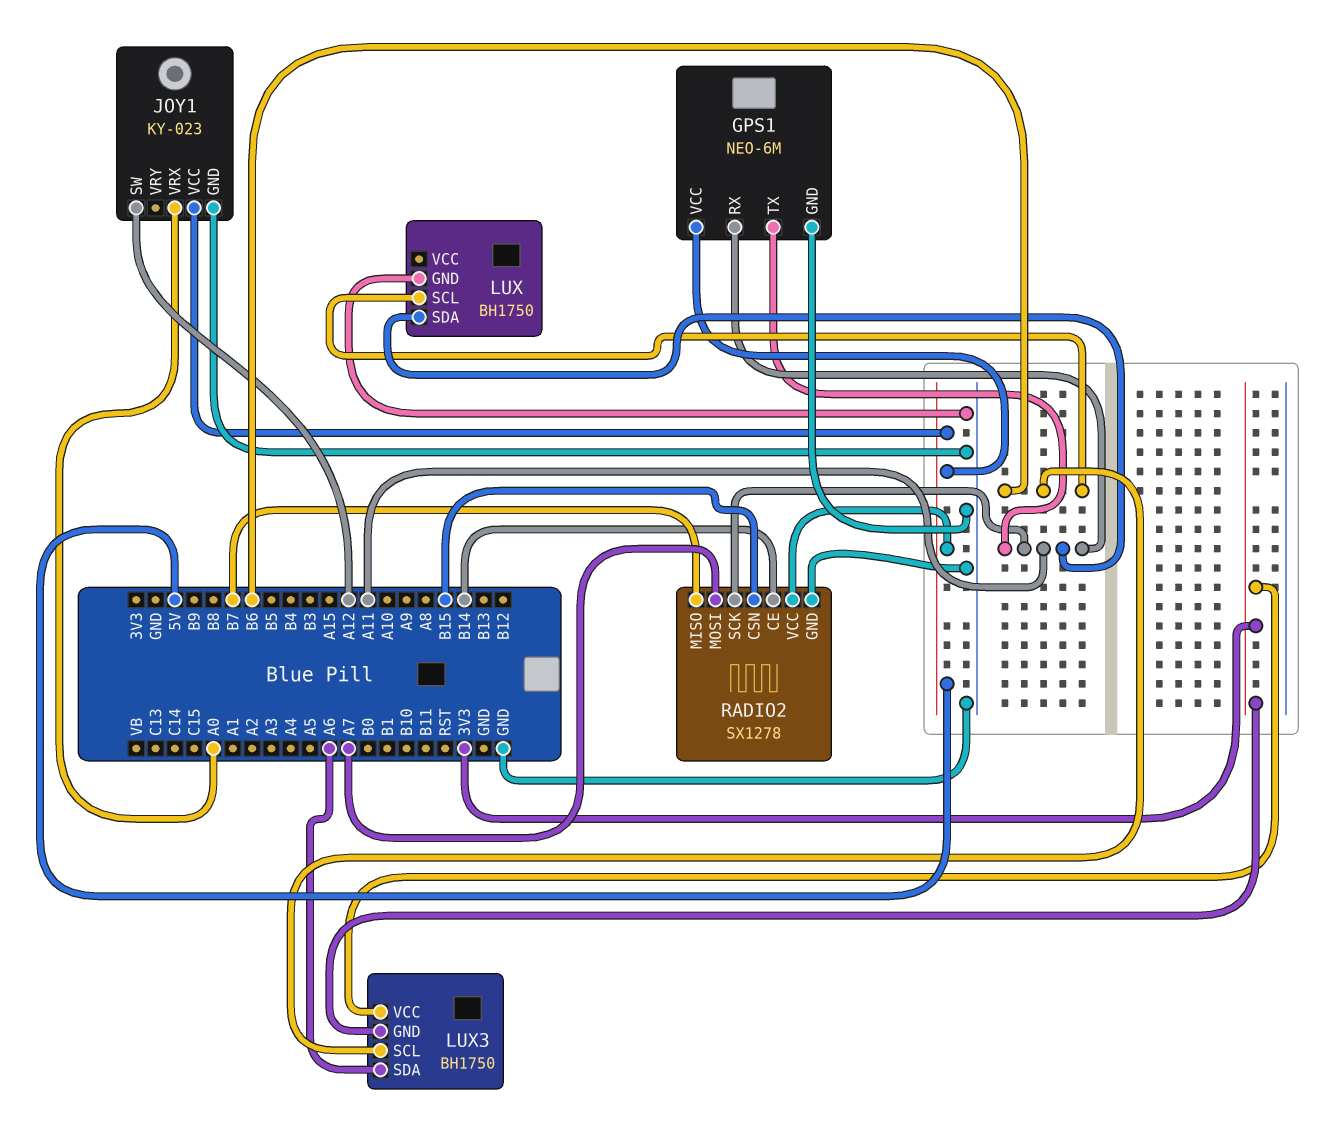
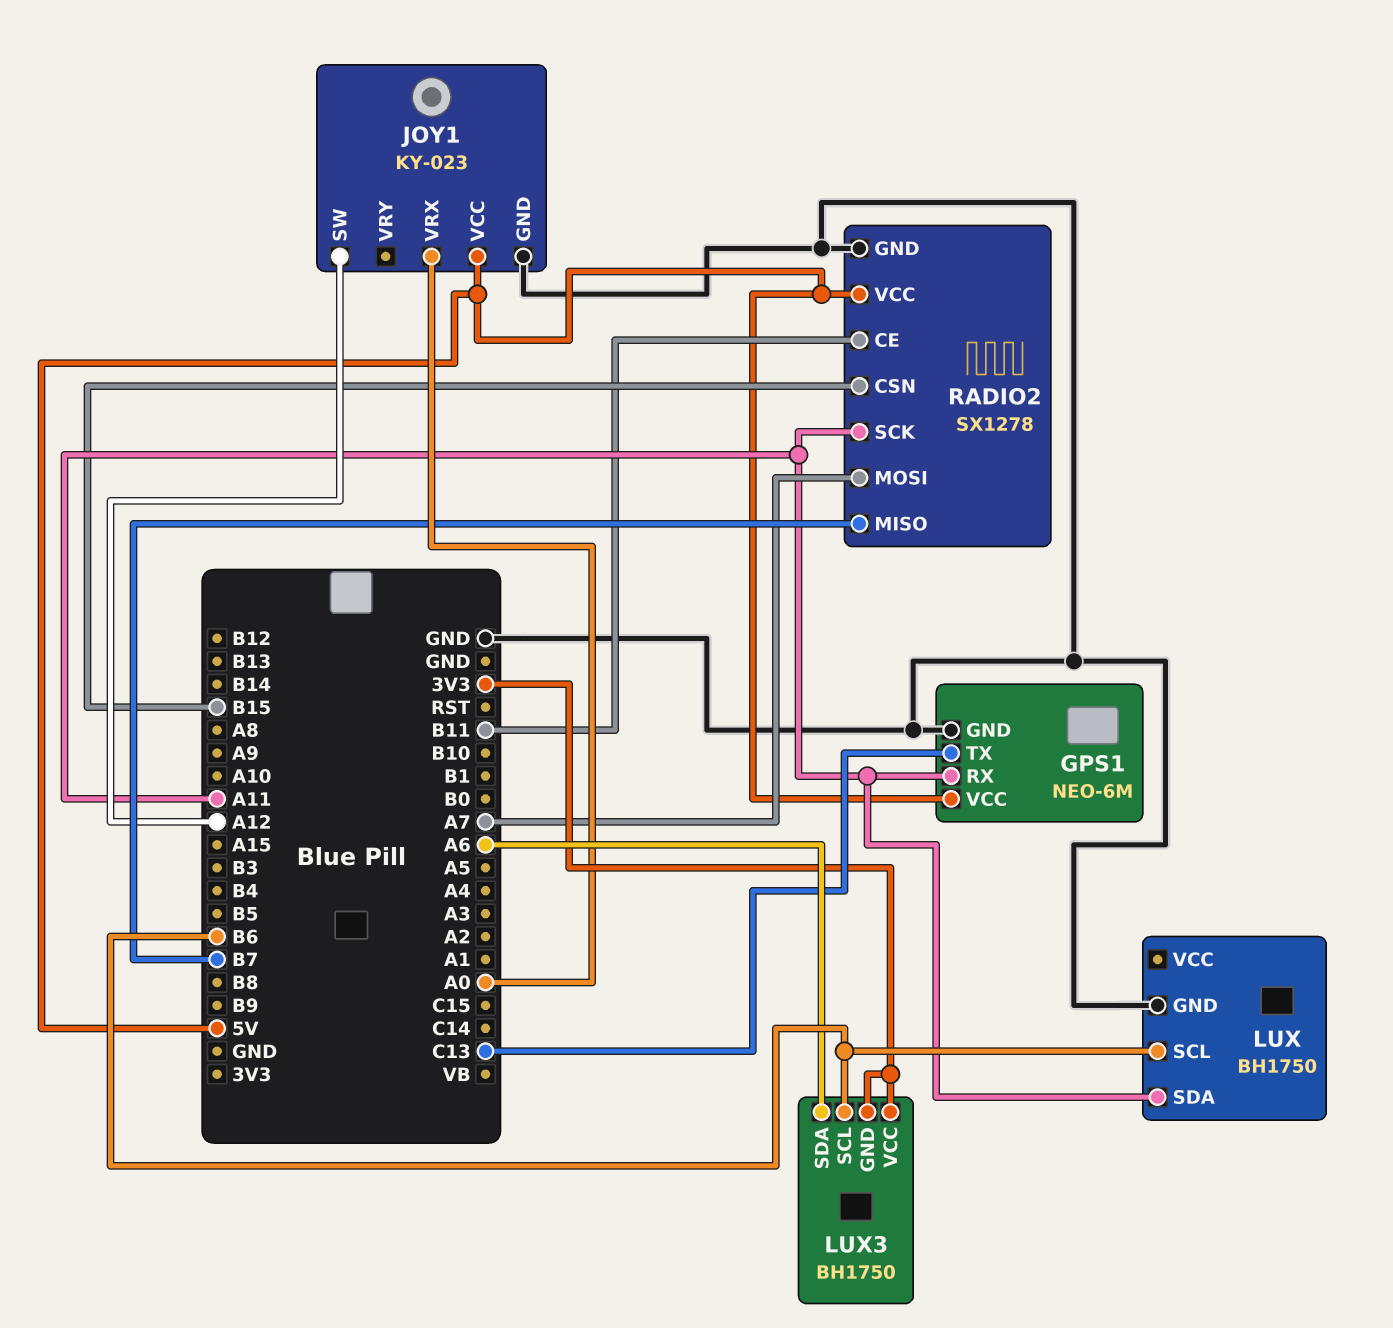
GPS1 pin TX: A11 -> C13
RADIO2 pin CE: B14 -> B11

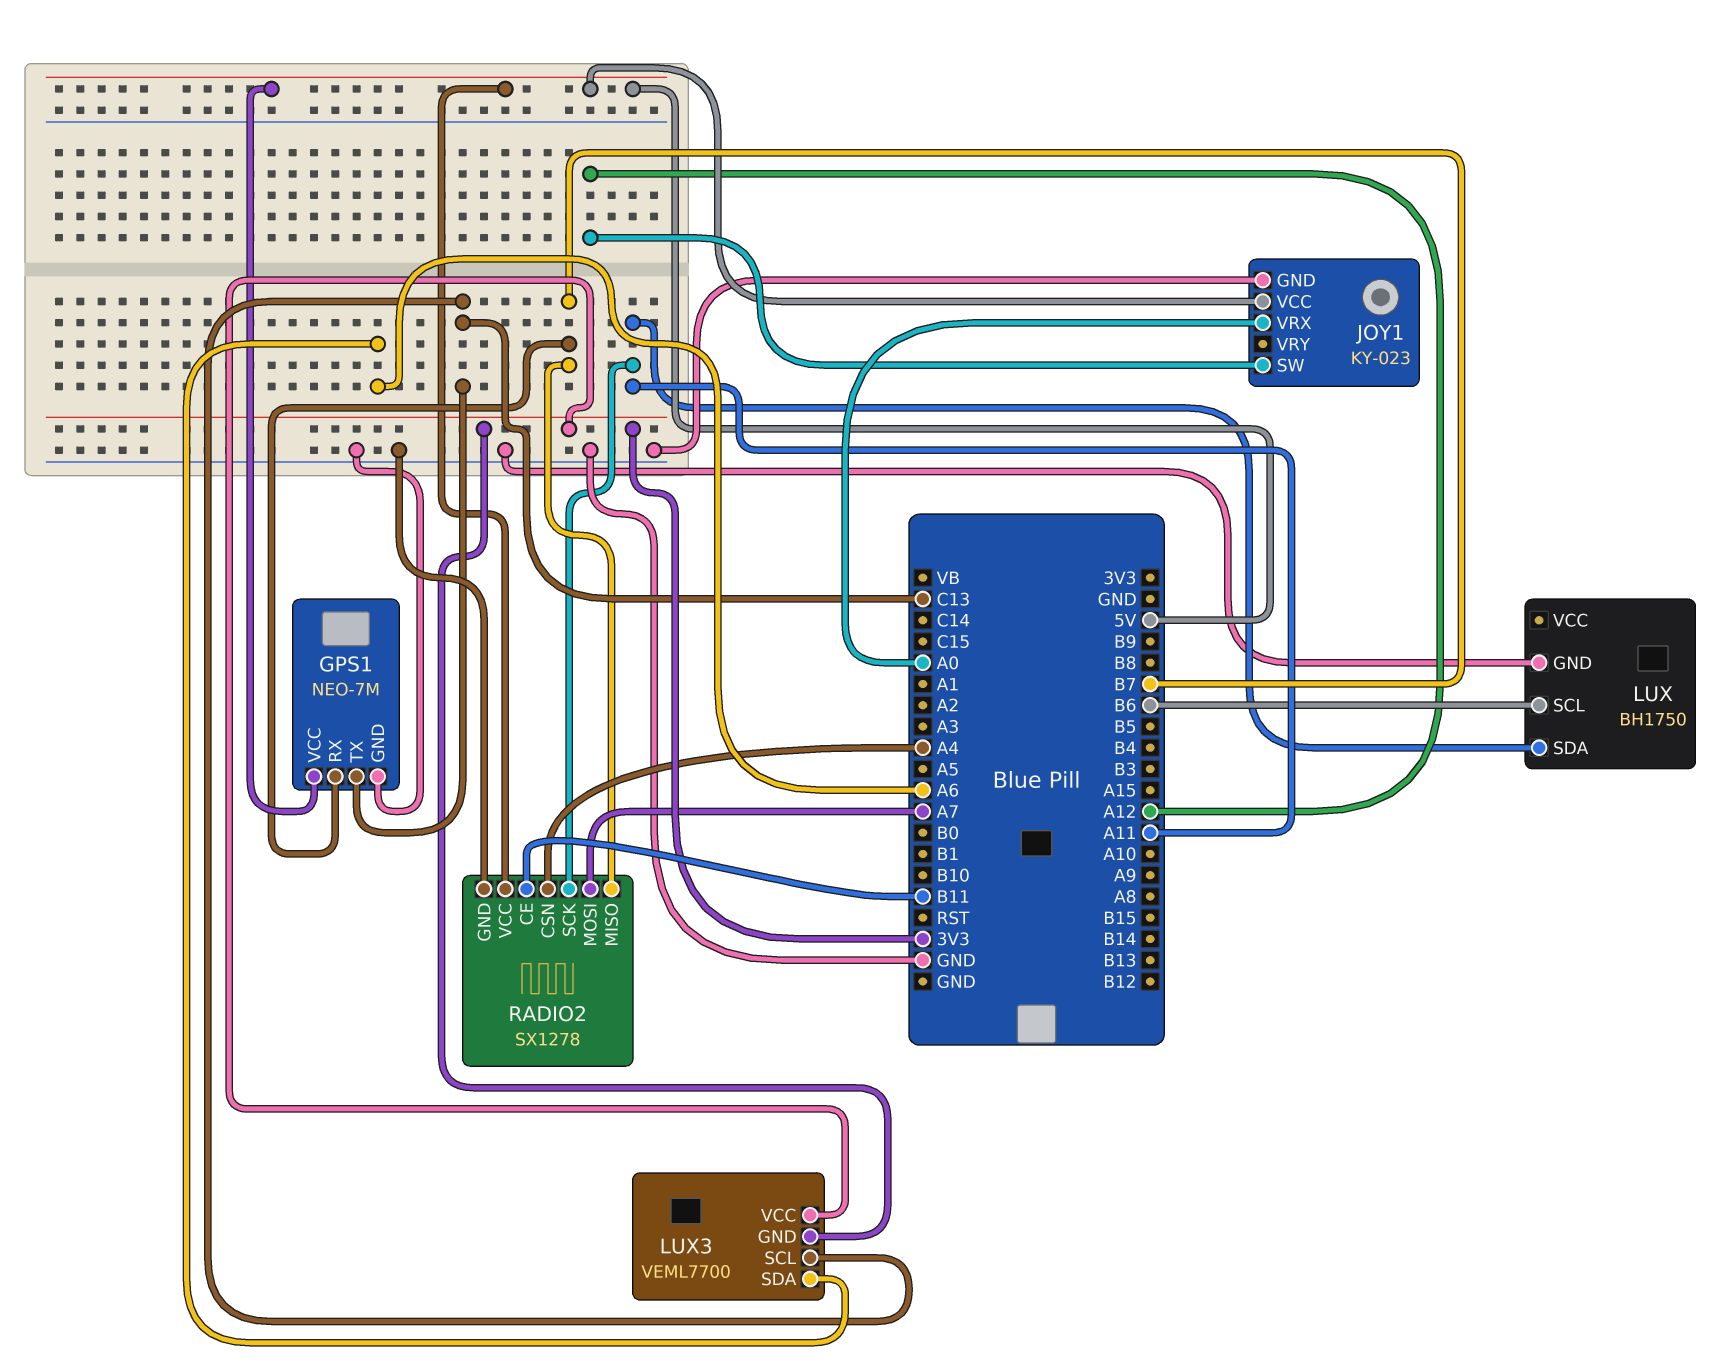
GPS1: NEO-6M -> NEO-7M
GPS1 pin RX: A11 -> B7
LUX3: BH1750 -> VEML7700
LUX3 pin SCL: B6 -> C13
RADIO2 pin CSN: B15 -> A4

